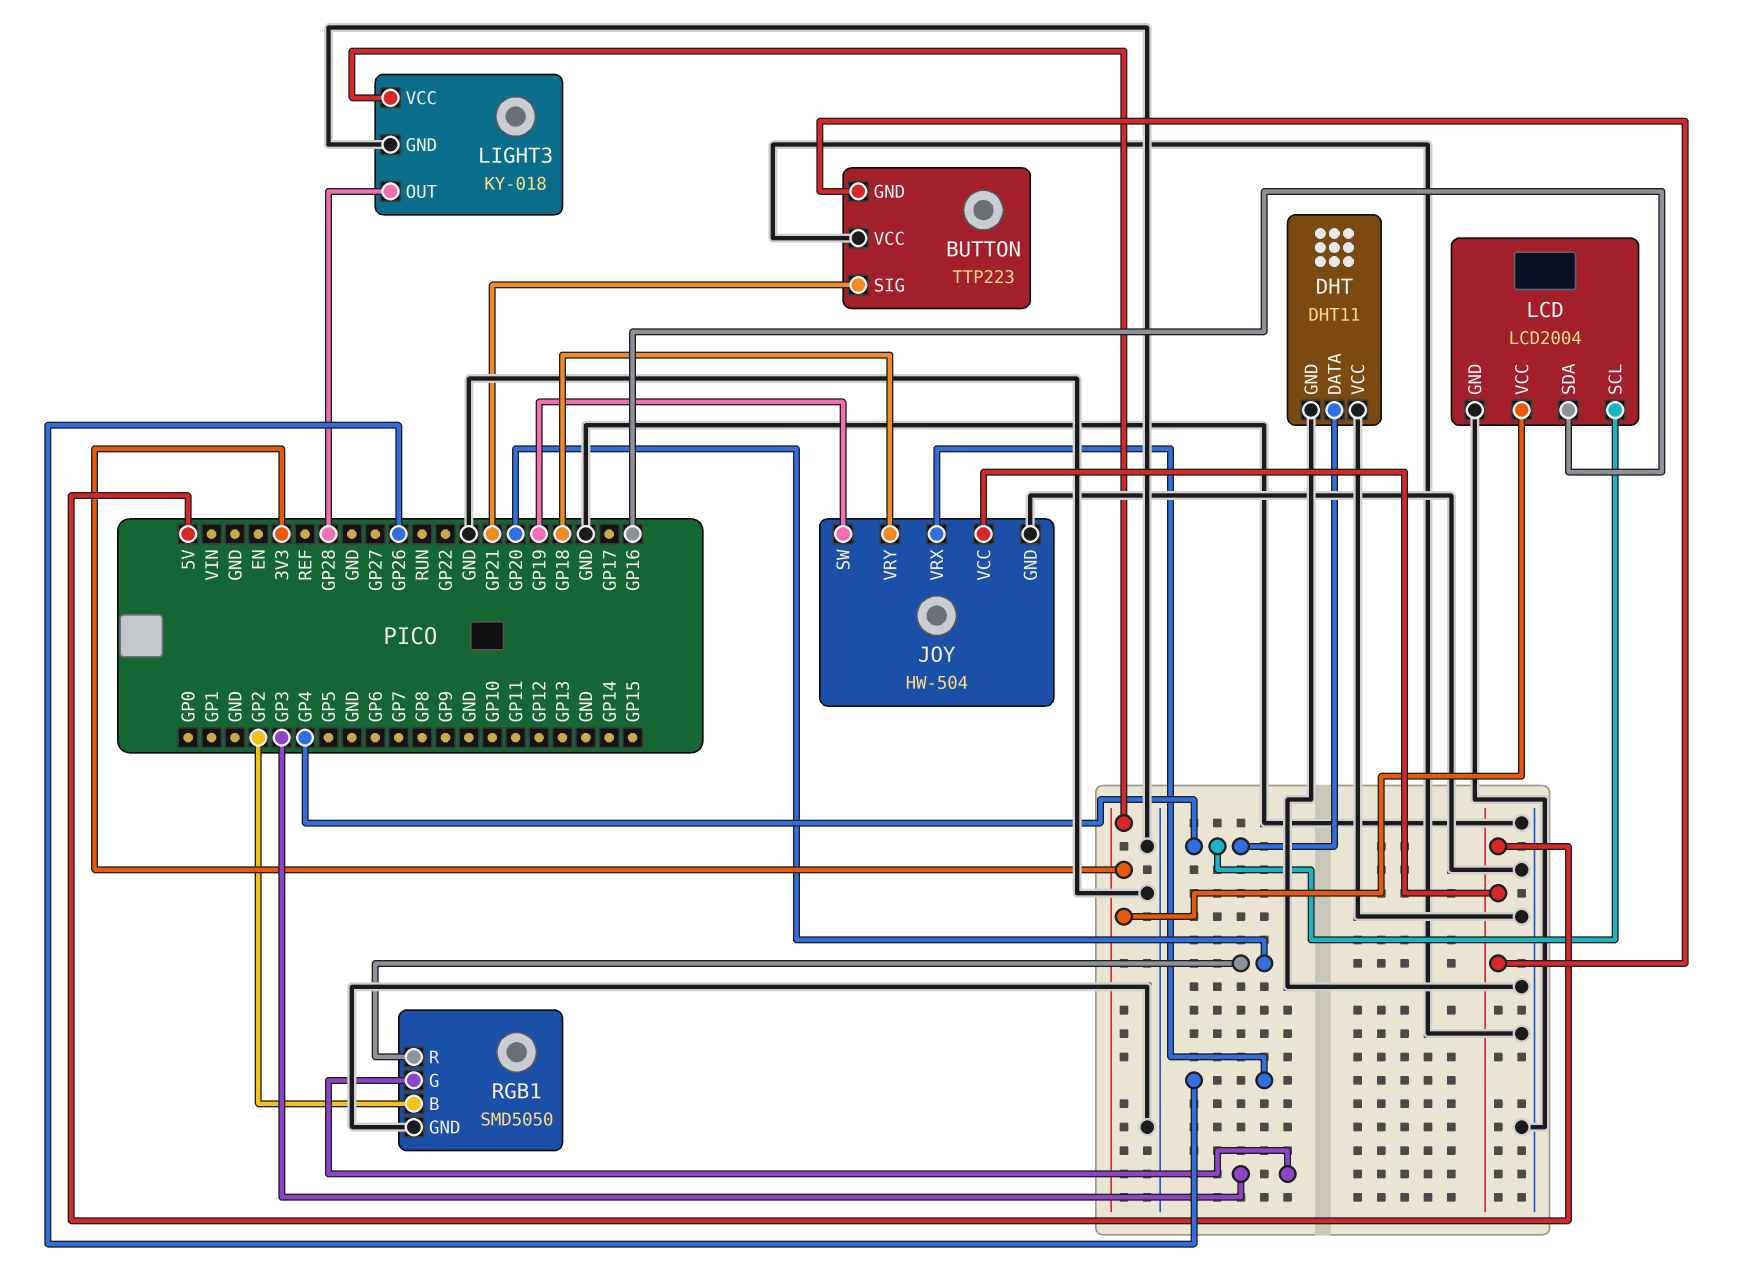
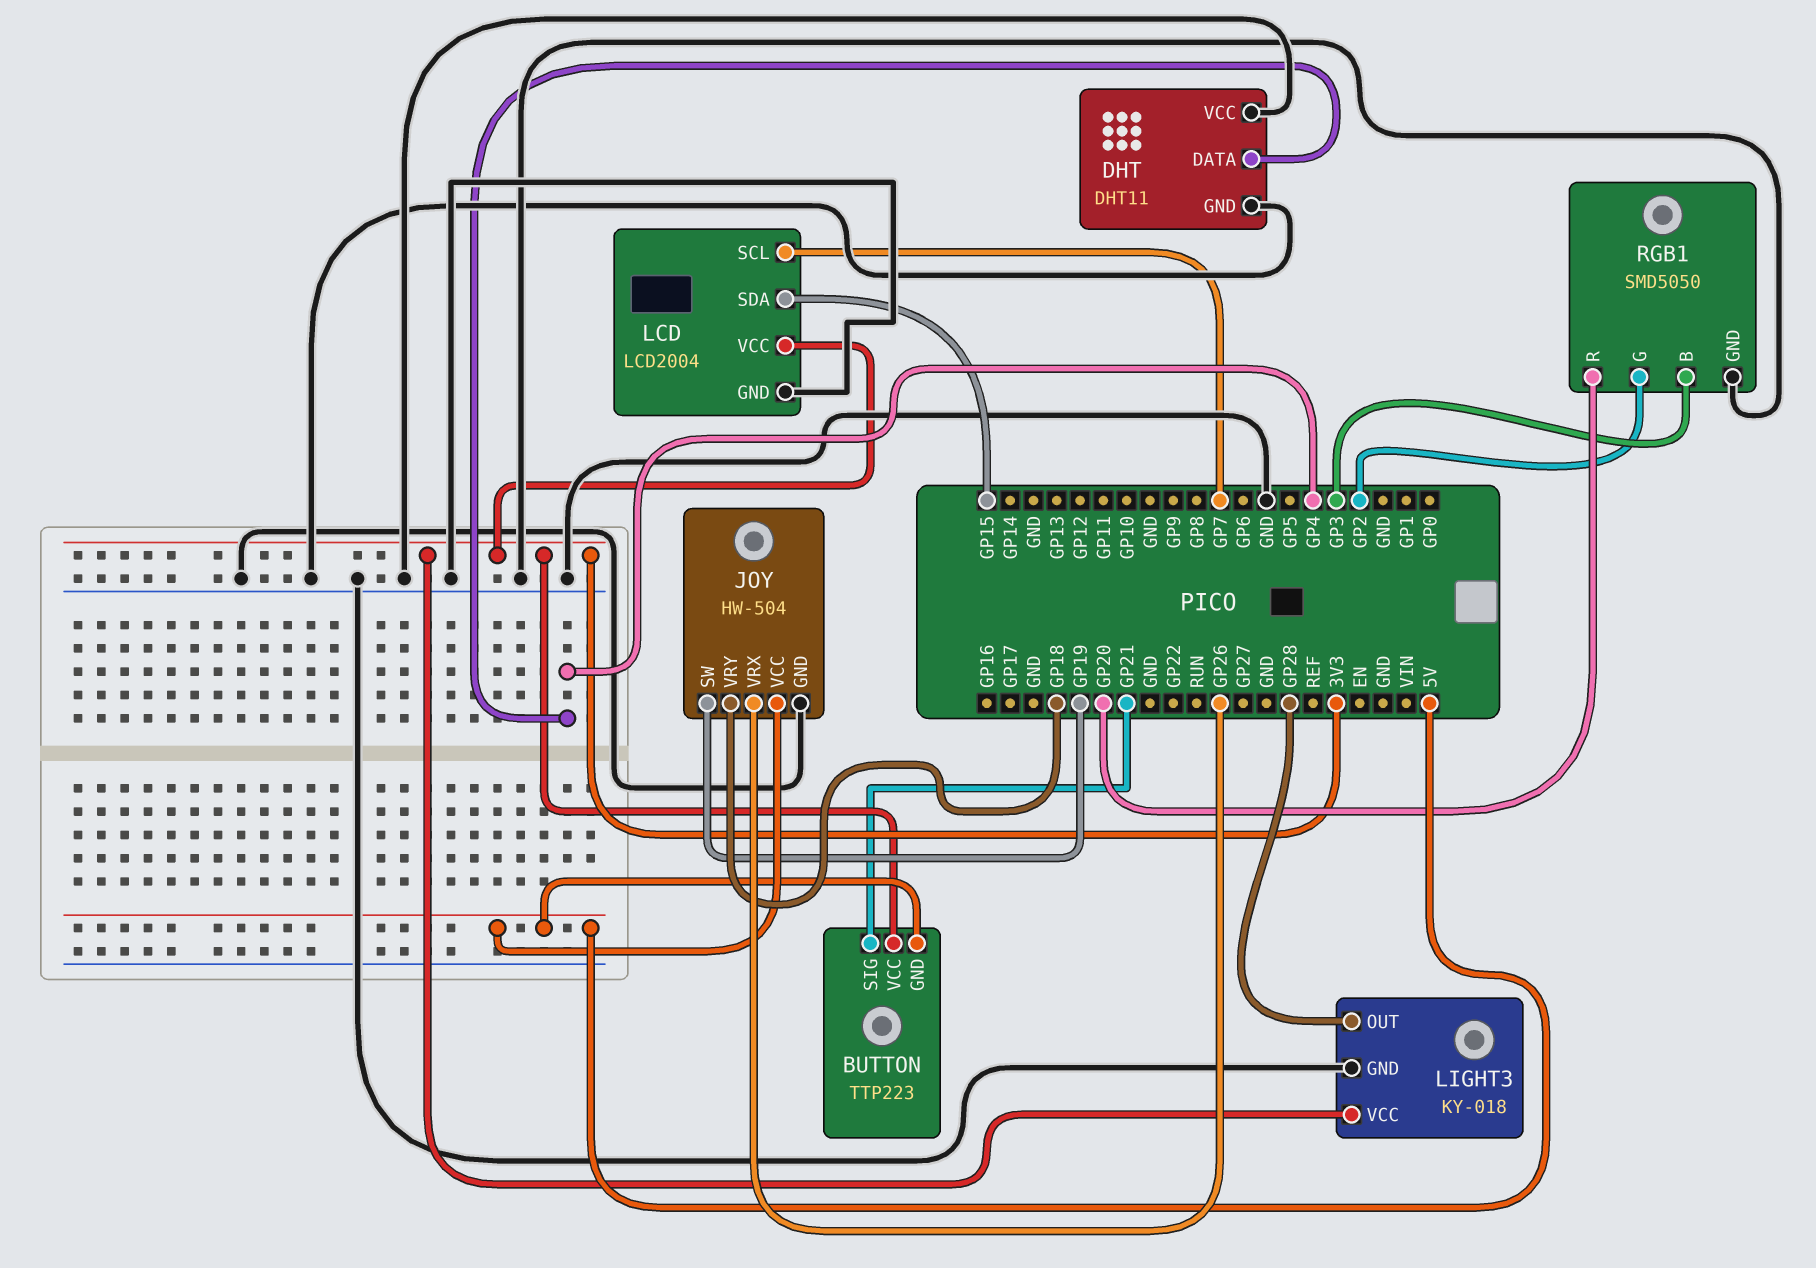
BUTTON pin VCC: GND -> 3V3
LCD pin SCL: GP4 -> GP7
LCD pin SDA: GP16 -> GP15
RGB1 pin B: GP2 -> GP3
RGB1 pin G: GP3 -> GP2

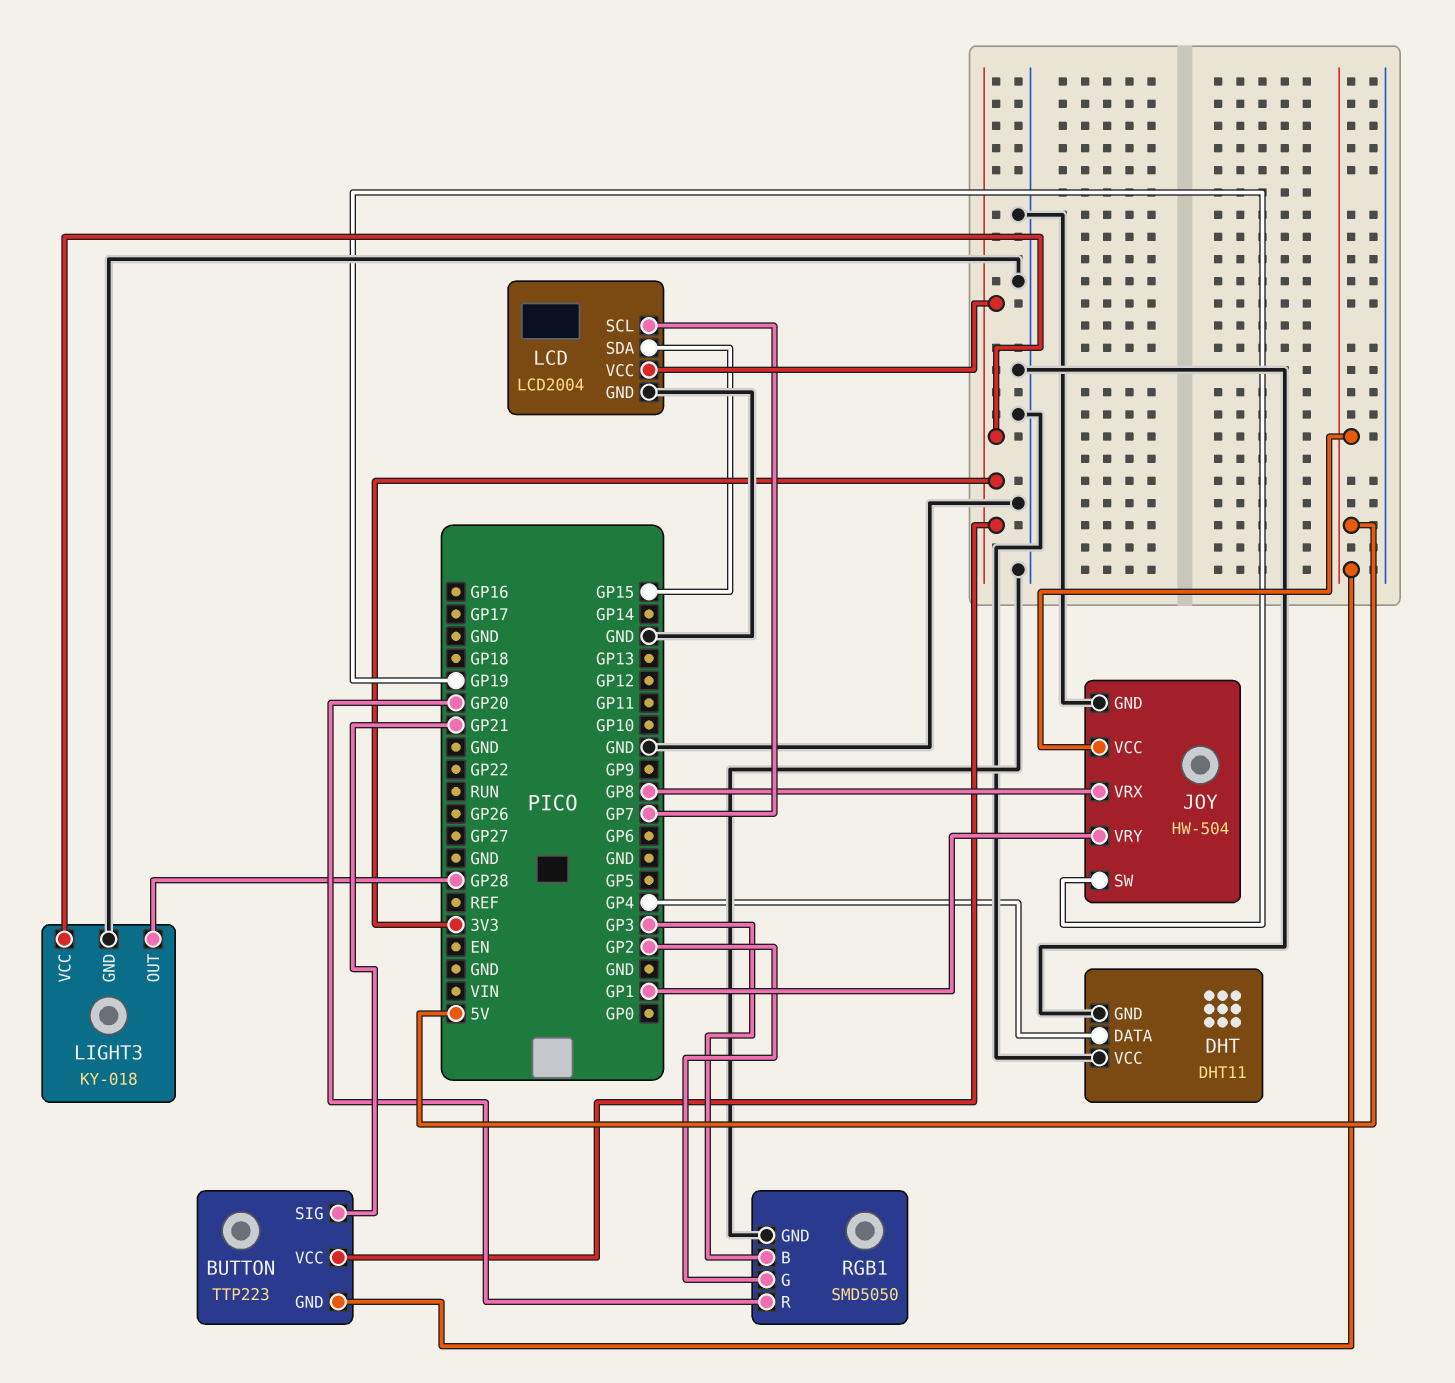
JOY pin VRX: GP26 -> GP8
JOY pin VRY: GP18 -> GP1

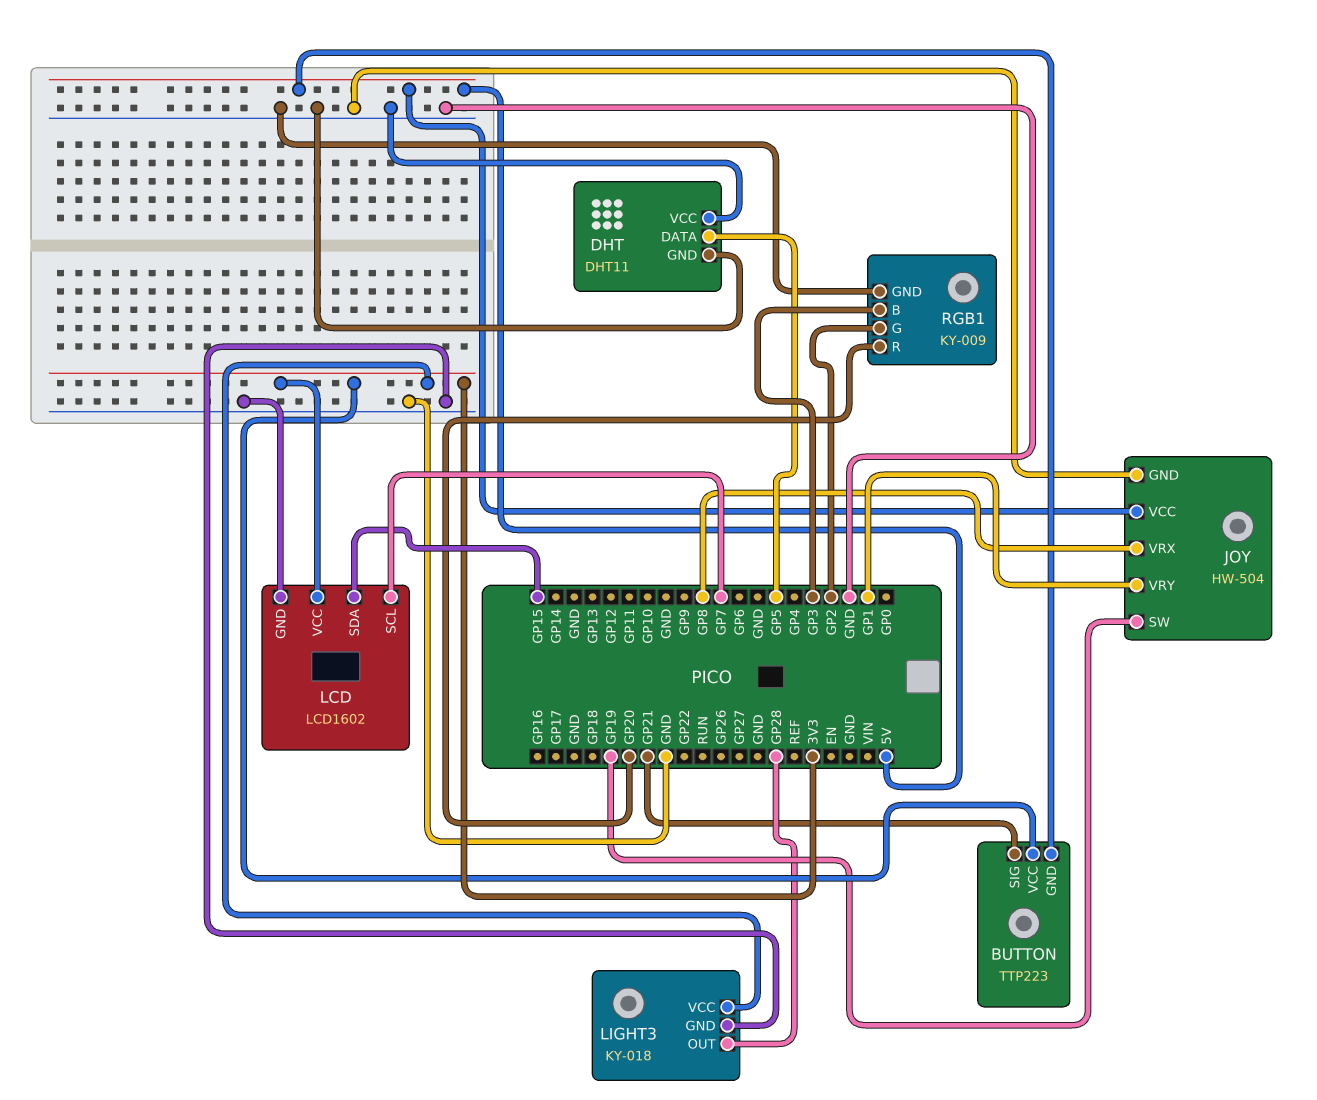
DHT pin DATA: GP4 -> GP5
LCD: LCD2004 -> LCD1602
RGB1: SMD5050 -> KY-009

